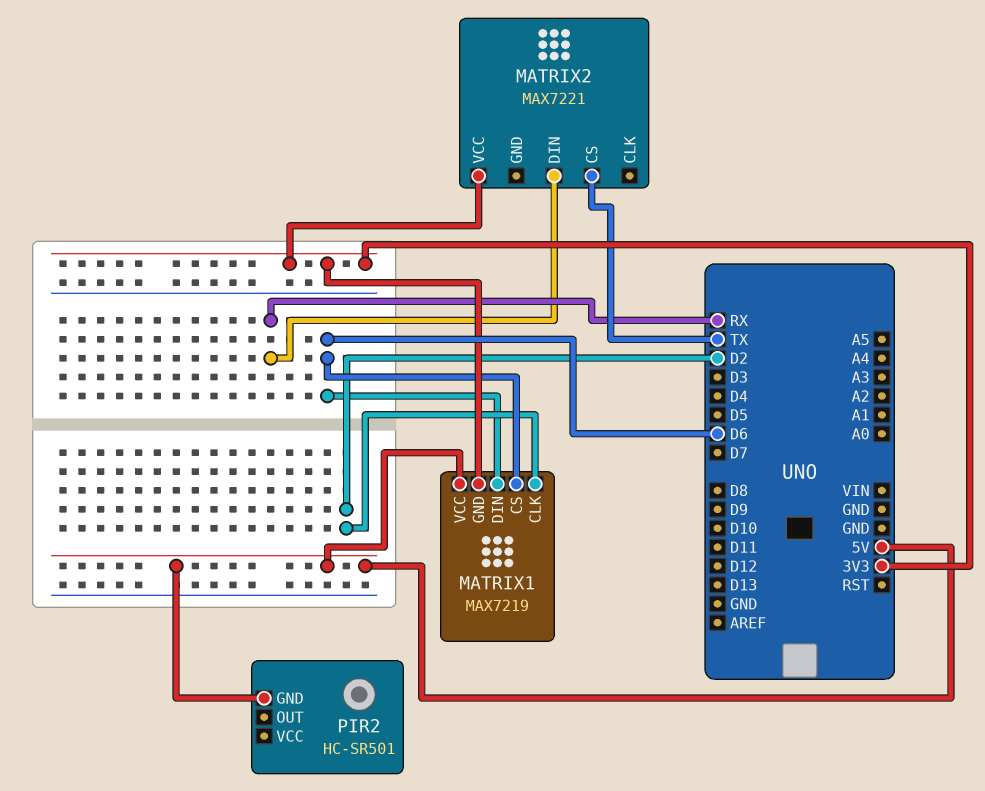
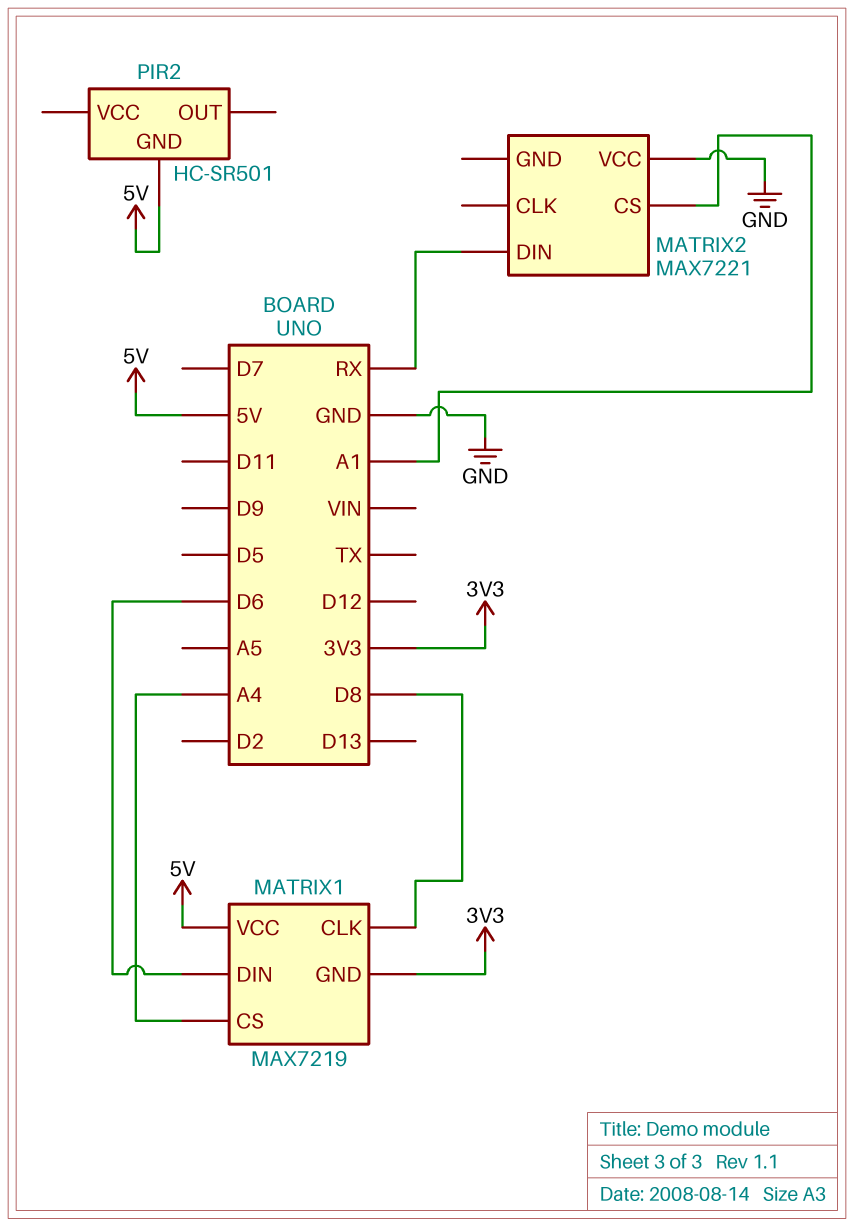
MATRIX1 pin CLK: D2 -> D8
MATRIX1 pin CS: D6 -> A4
MATRIX2 pin CS: TX -> A1
MATRIX2 pin VCC: 3V3 -> GND

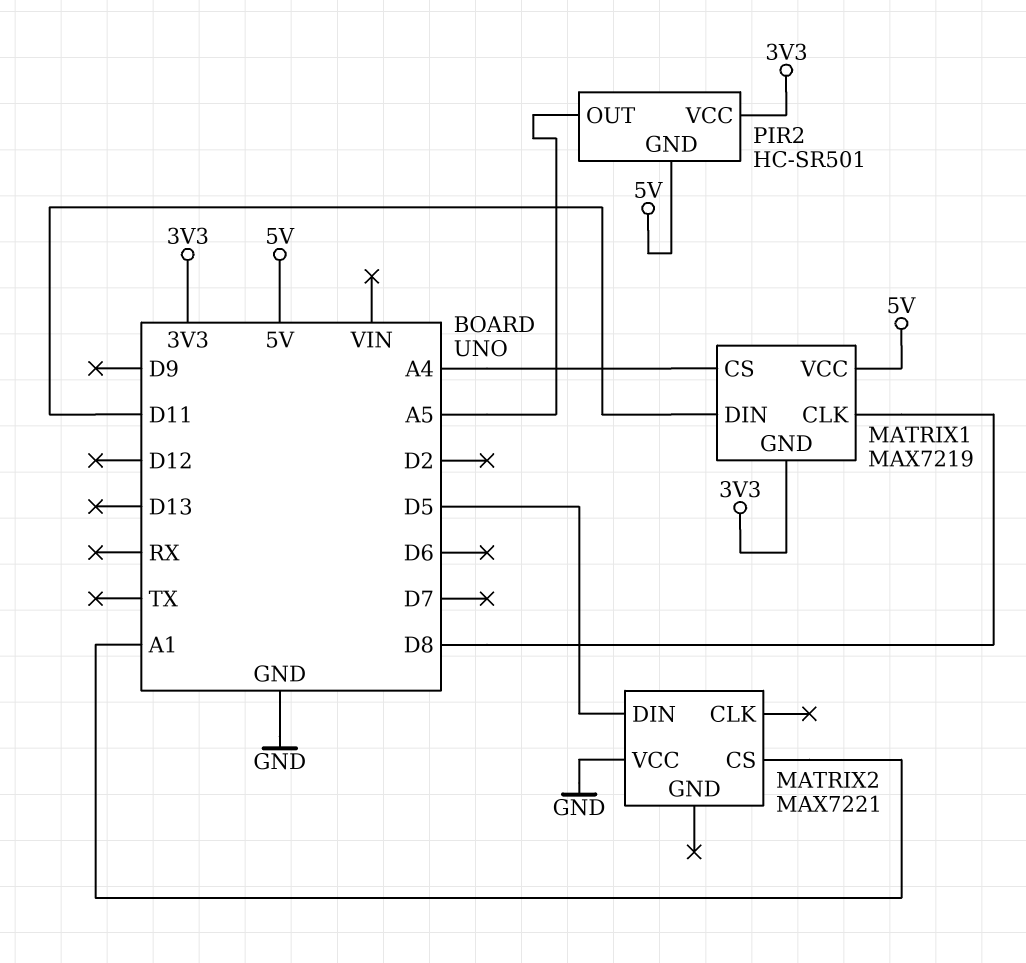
MATRIX1 pin DIN: D6 -> D11
MATRIX2 pin DIN: RX -> D5
PIR2 pin OUT: none -> A5
PIR2 pin VCC: none -> 3V3

